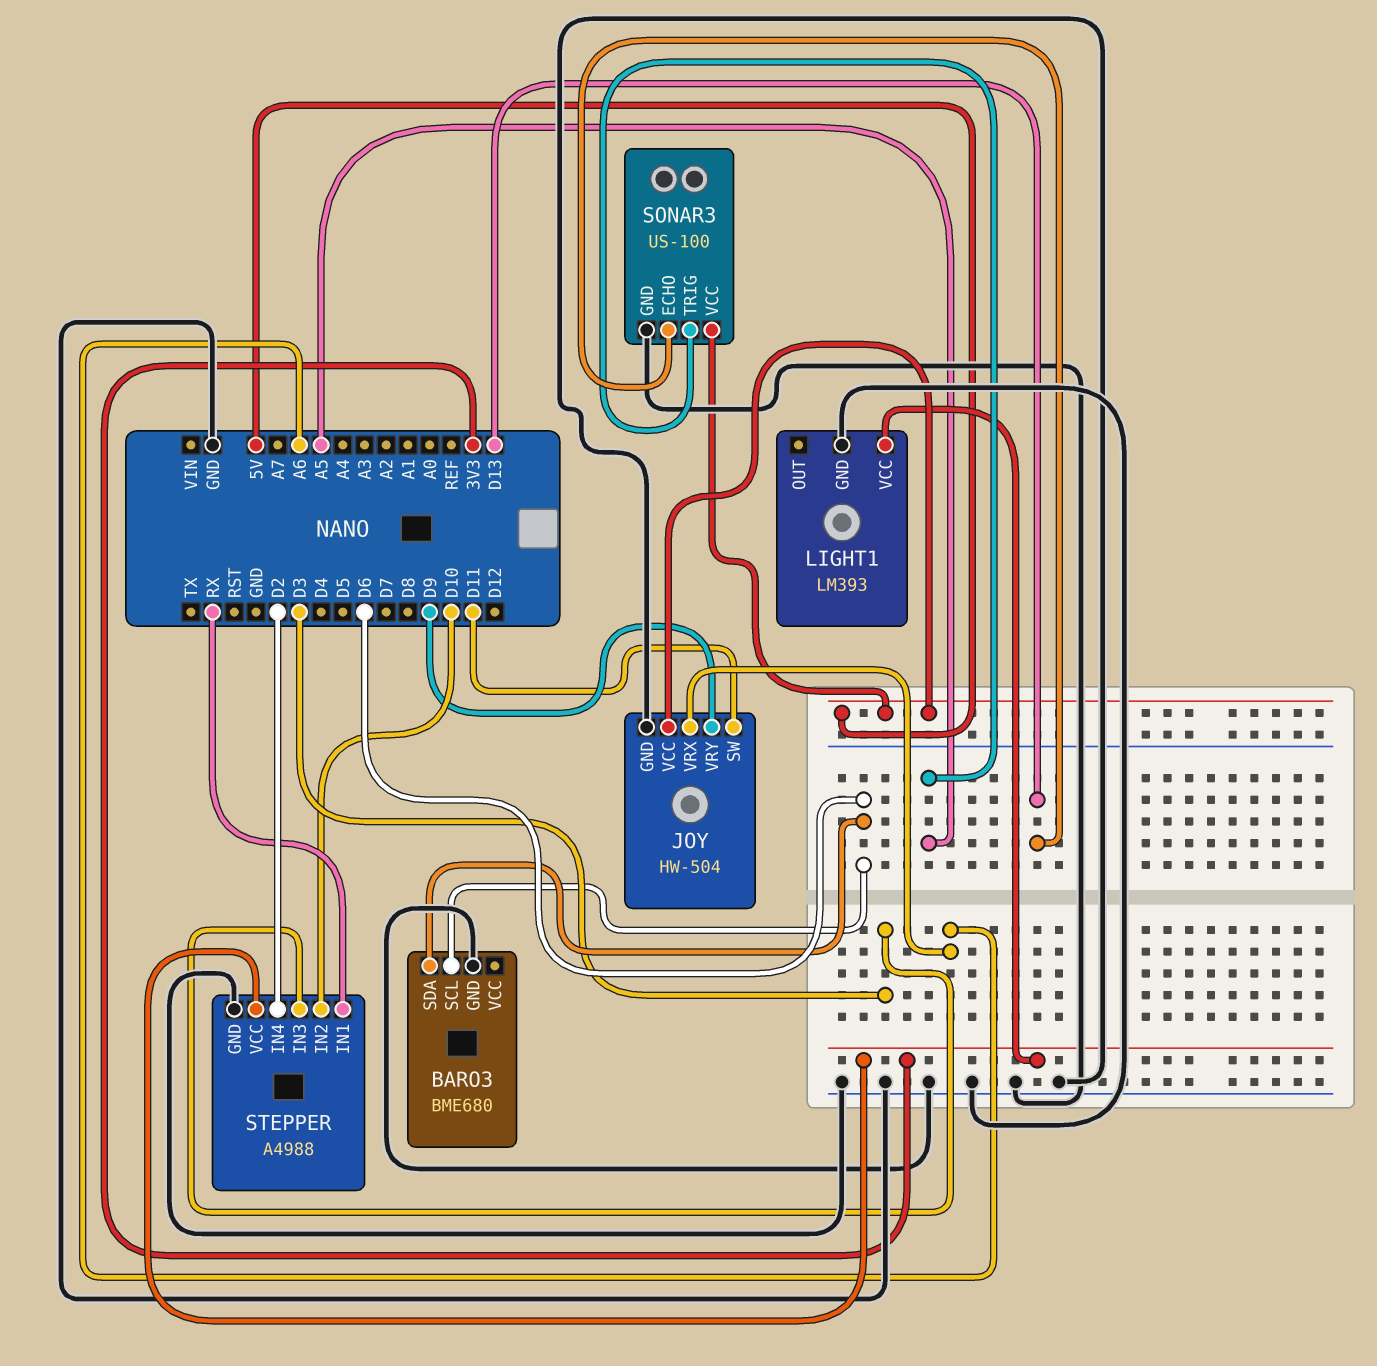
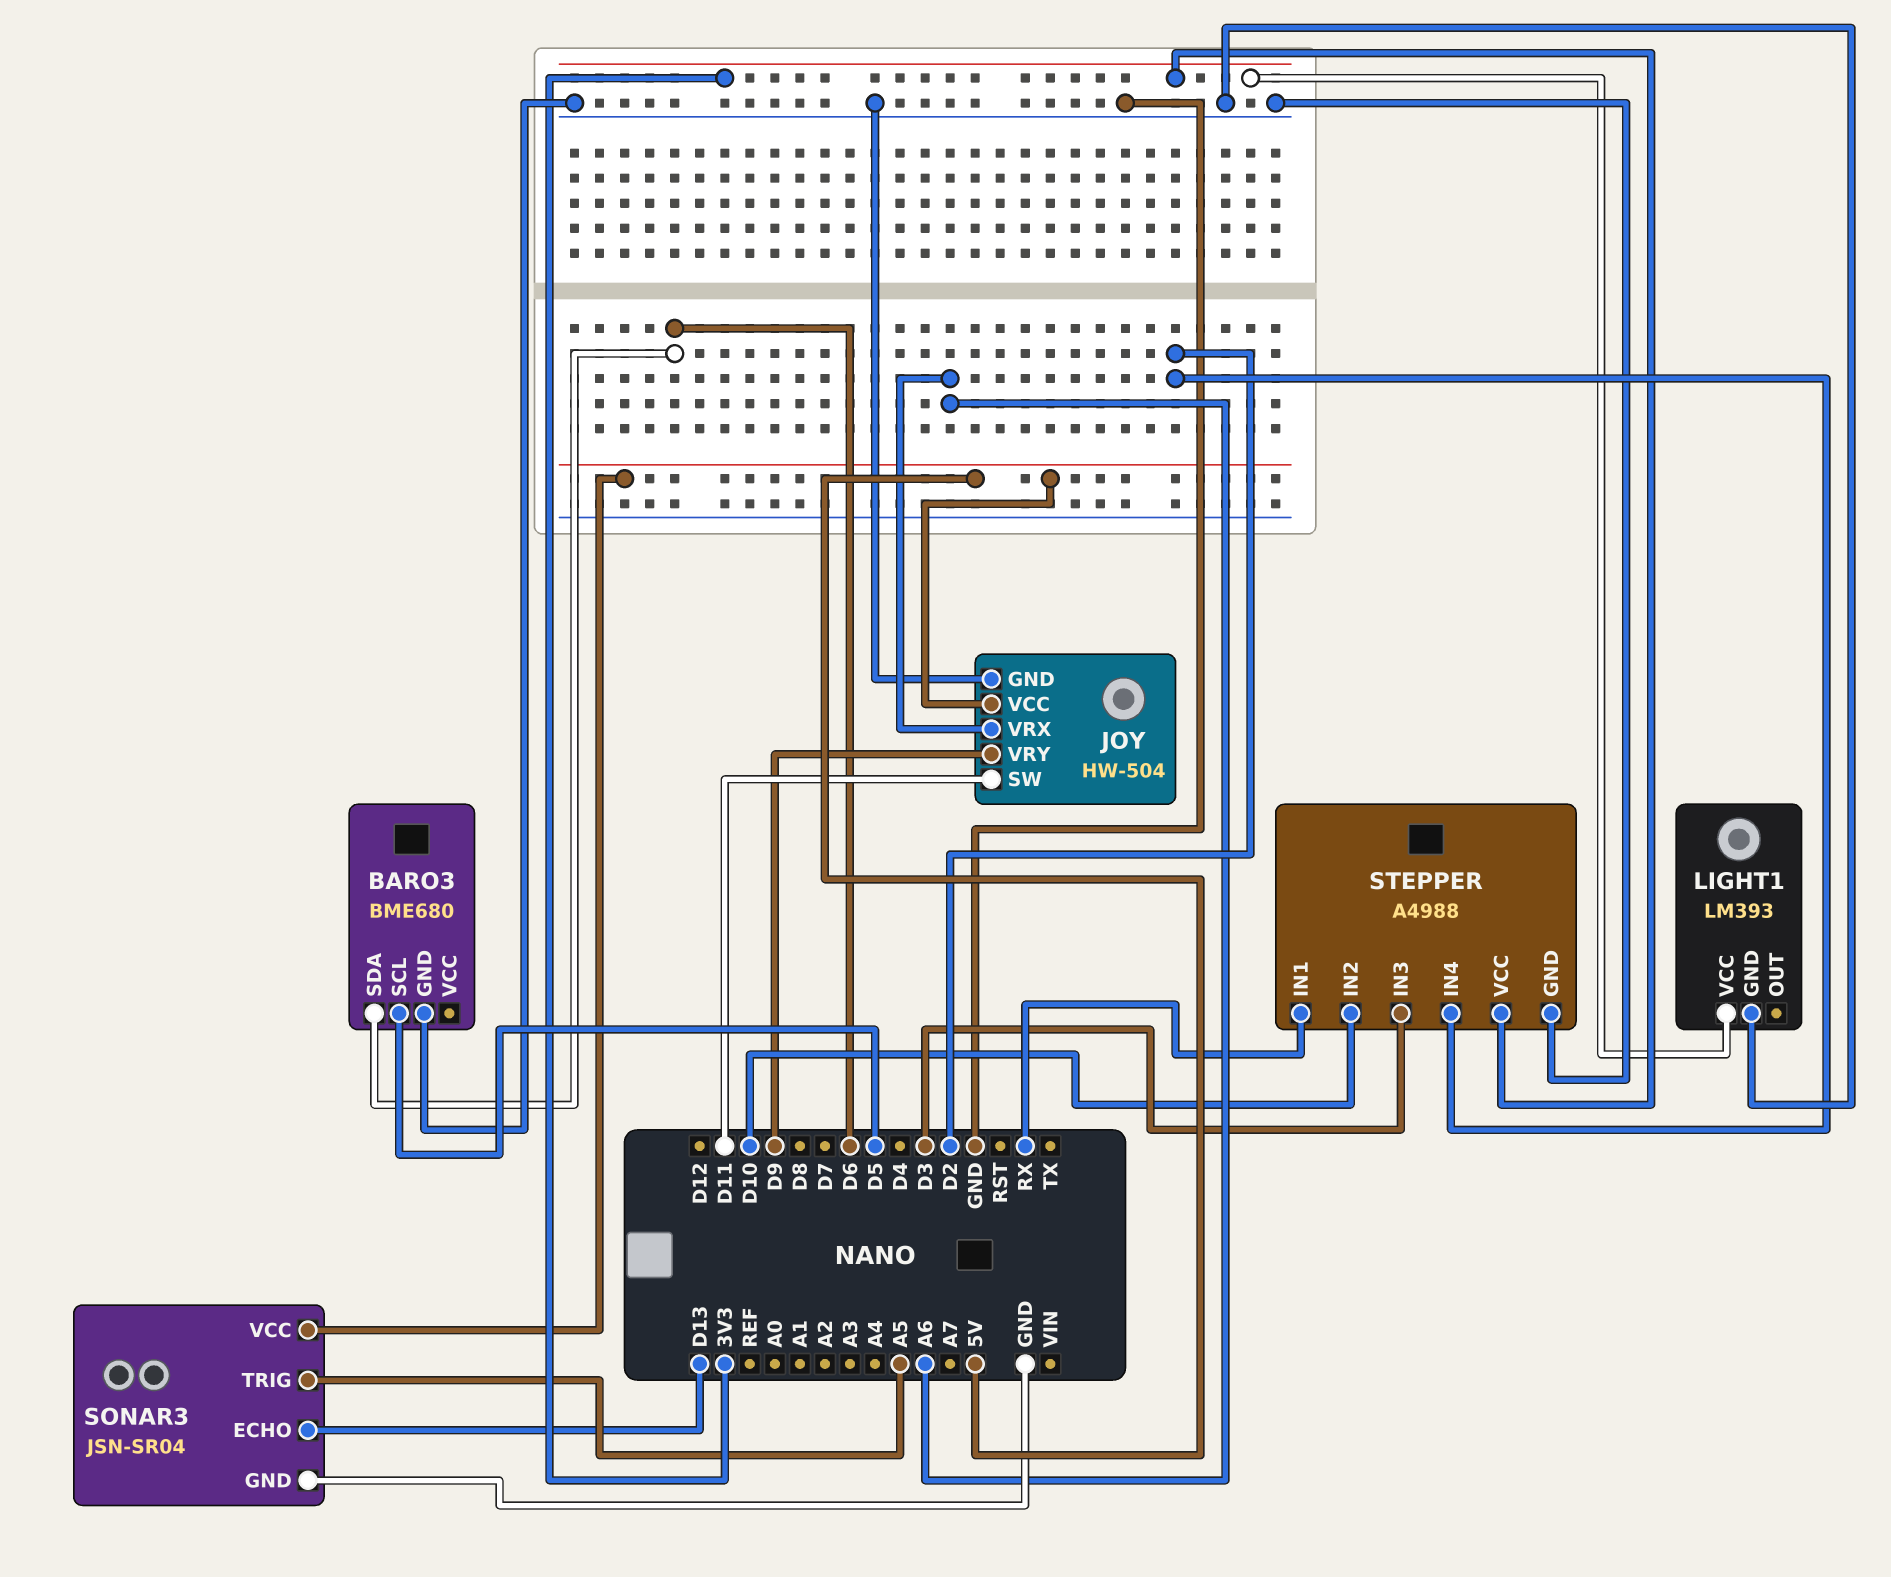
BARO3 pin SCL: D6 -> D5
SONAR3: US-100 -> JSN-SR04

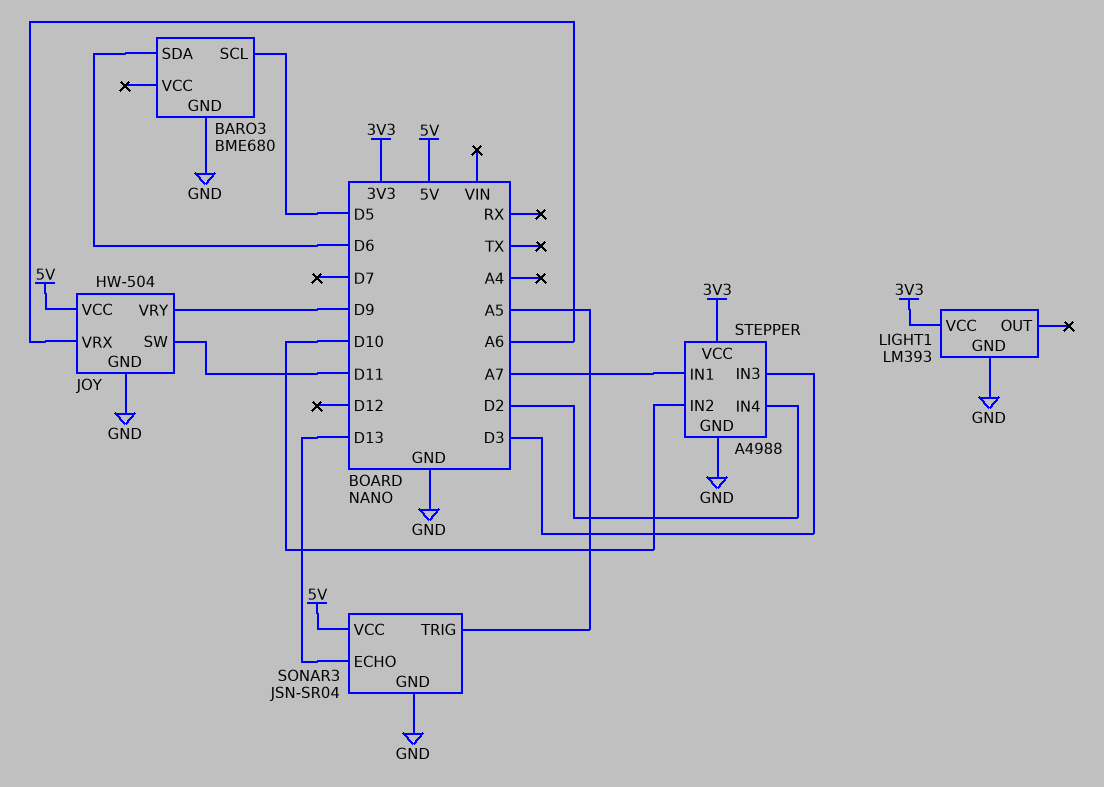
STEPPER pin IN1: RX -> A7

